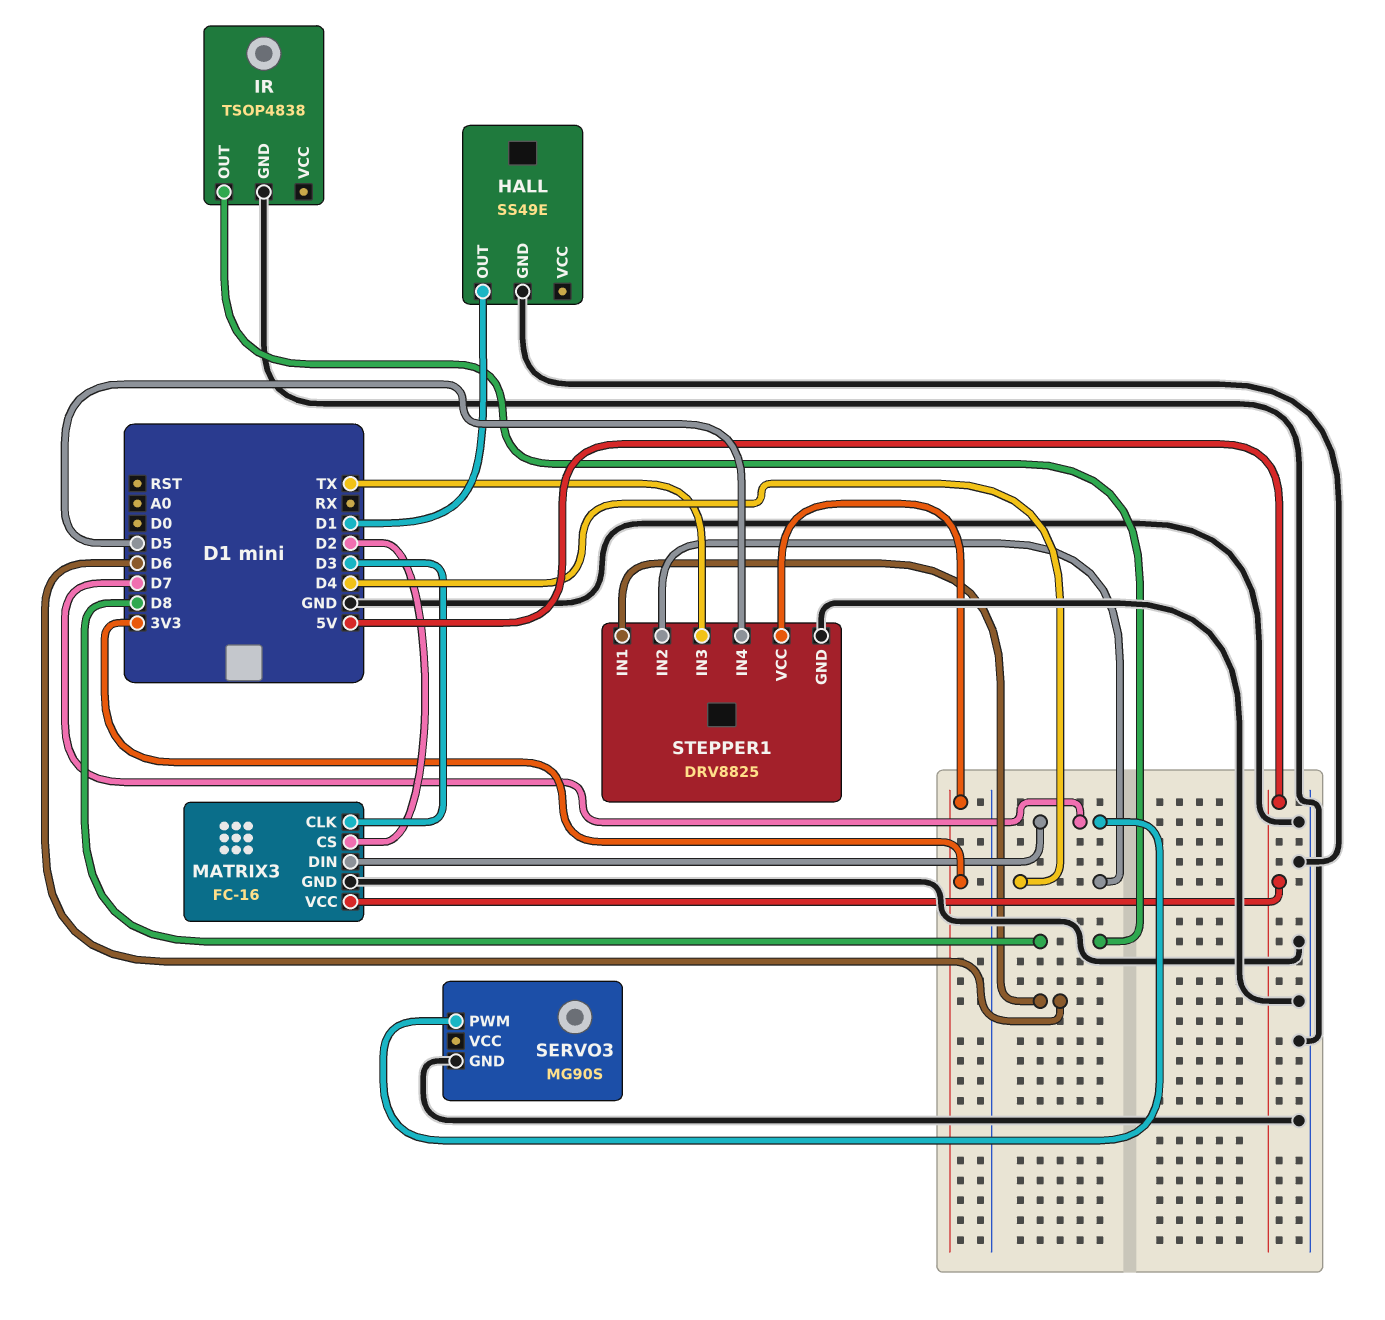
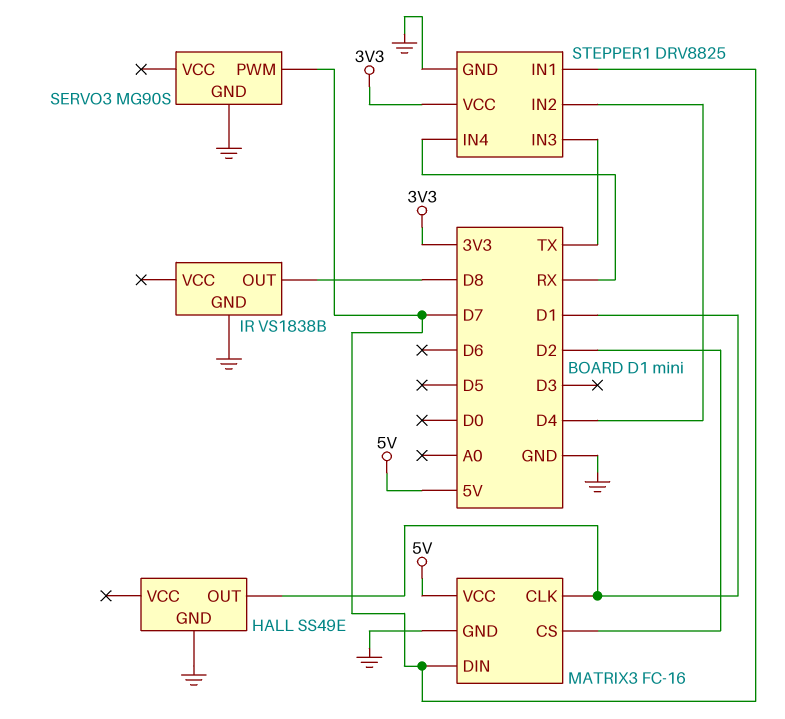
IR: TSOP4838 -> VS1838B
MATRIX3 pin CLK: D3 -> D1
STEPPER1 pin IN1: D6 -> D7
STEPPER1 pin IN4: D5 -> RX

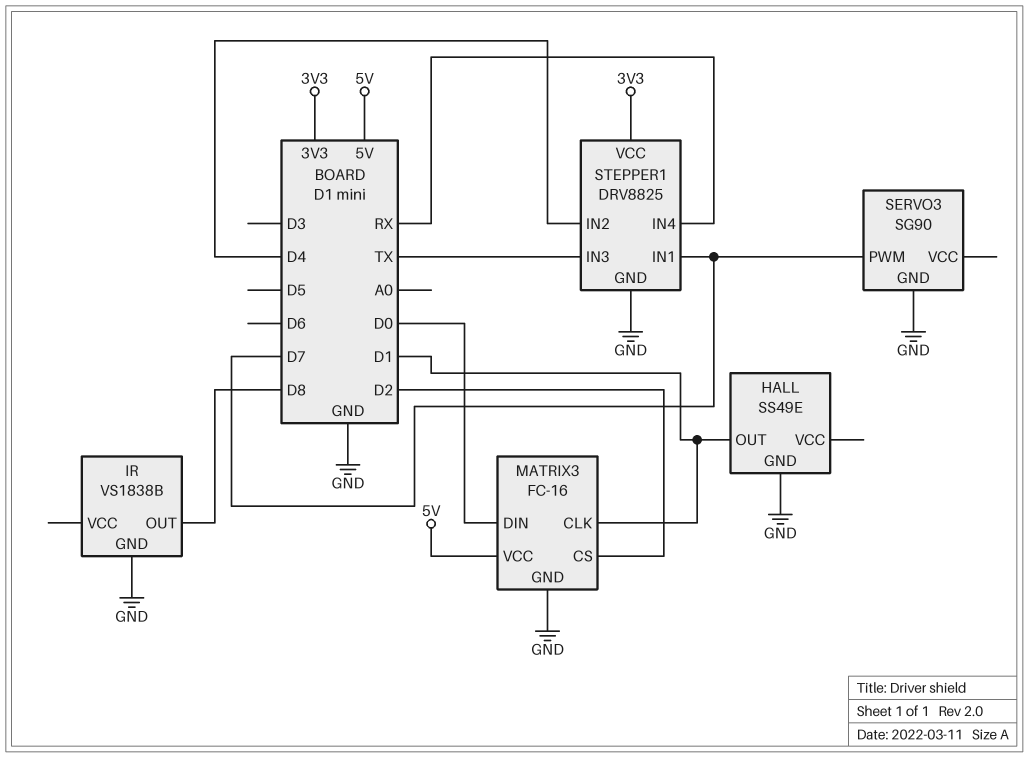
MATRIX3 pin DIN: D7 -> D0
SERVO3: MG90S -> SG90

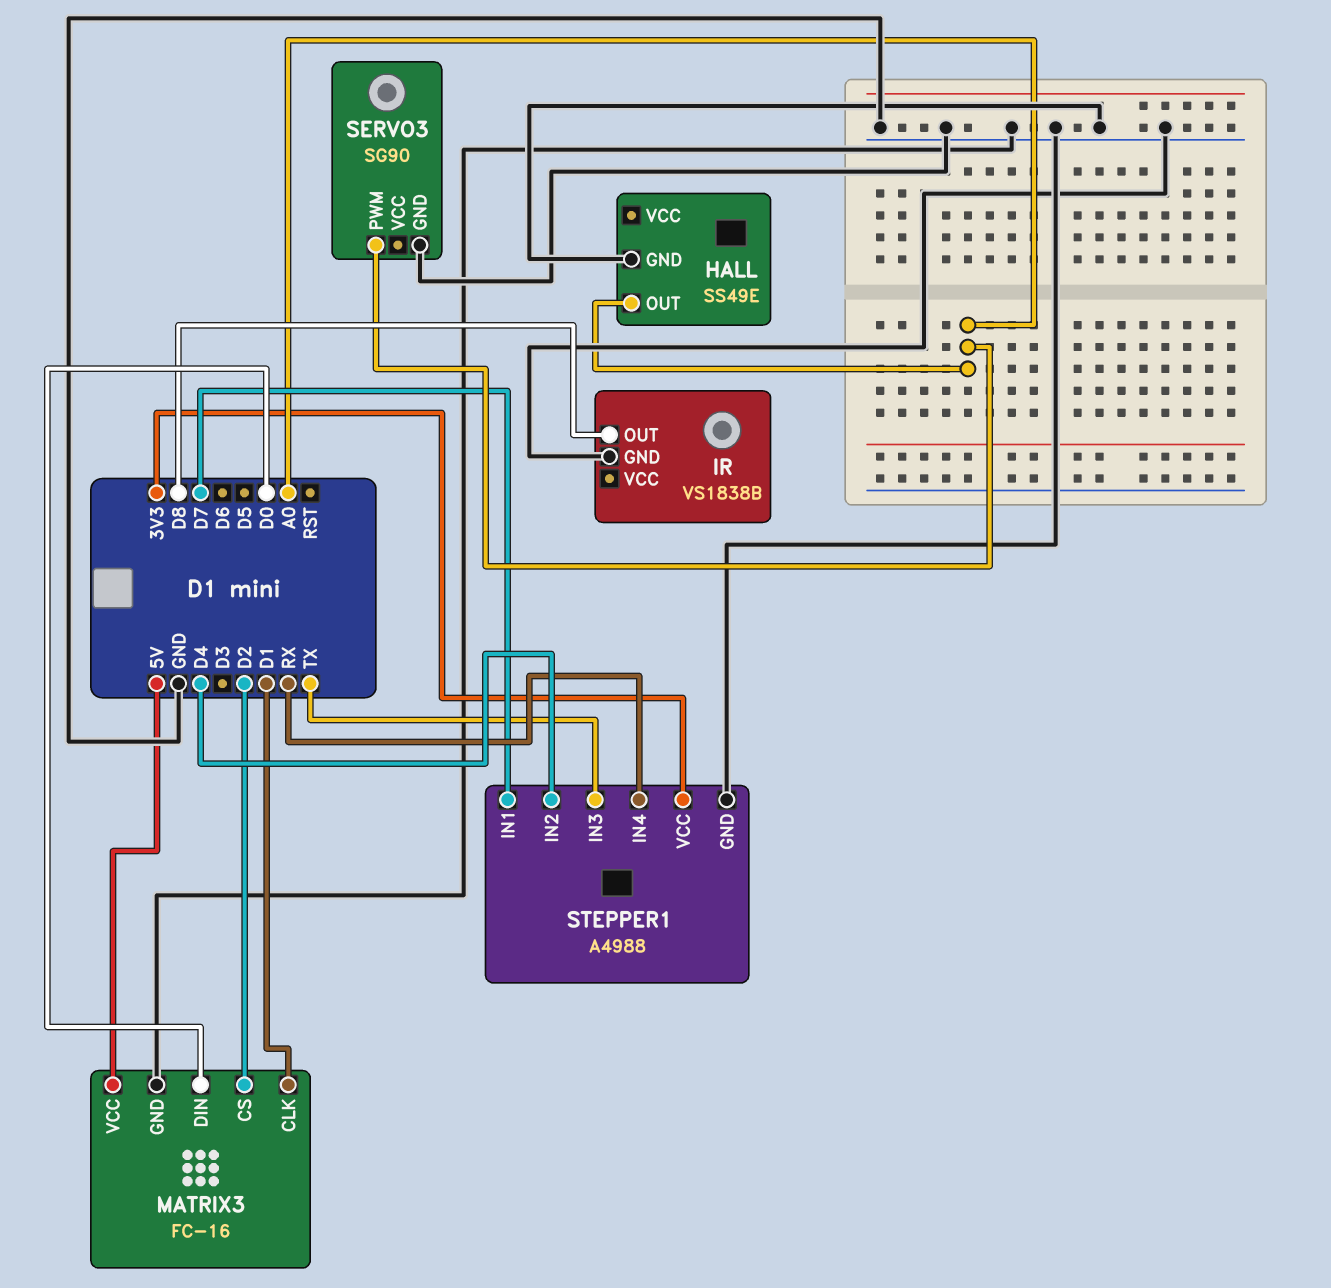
HALL pin OUT: D1 -> A0
SERVO3 pin PWM: D7 -> A0
STEPPER1: DRV8825 -> A4988

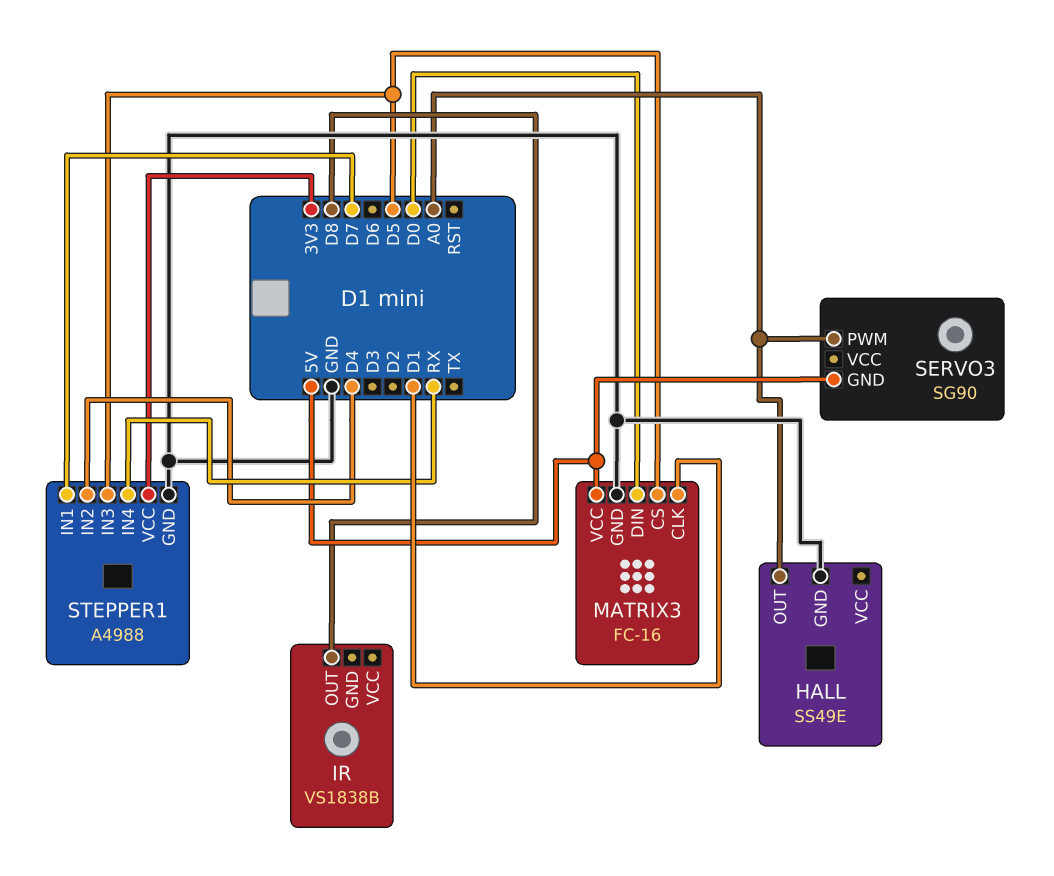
IR pin GND: GND -> none
MATRIX3 pin CS: D2 -> D5
SERVO3 pin GND: GND -> 5V
STEPPER1 pin IN3: TX -> D5

